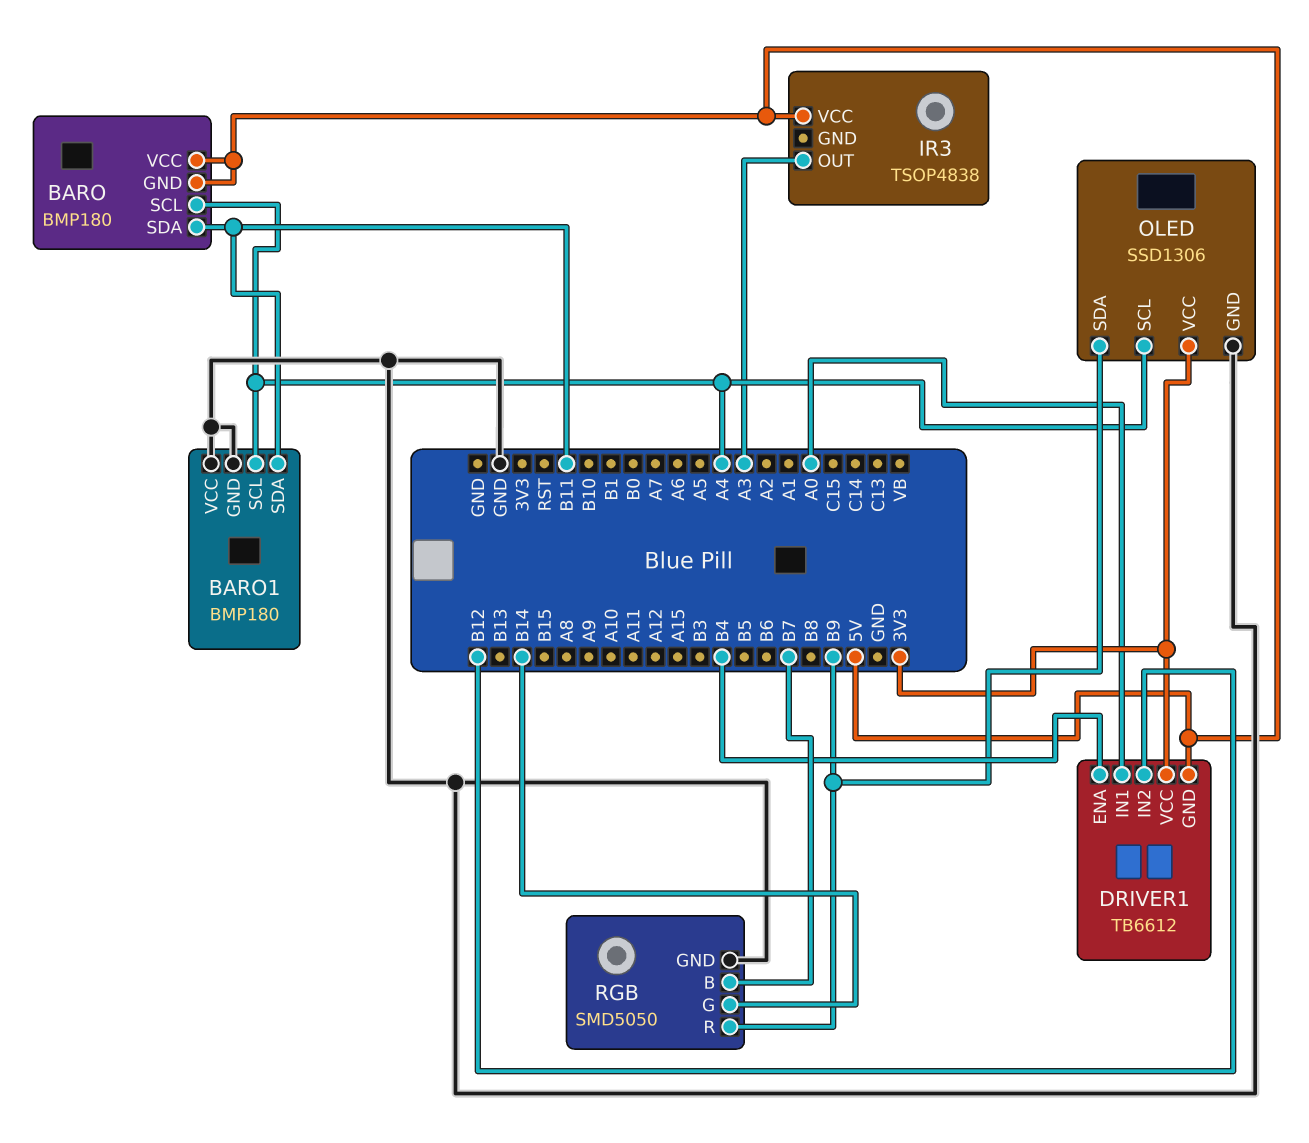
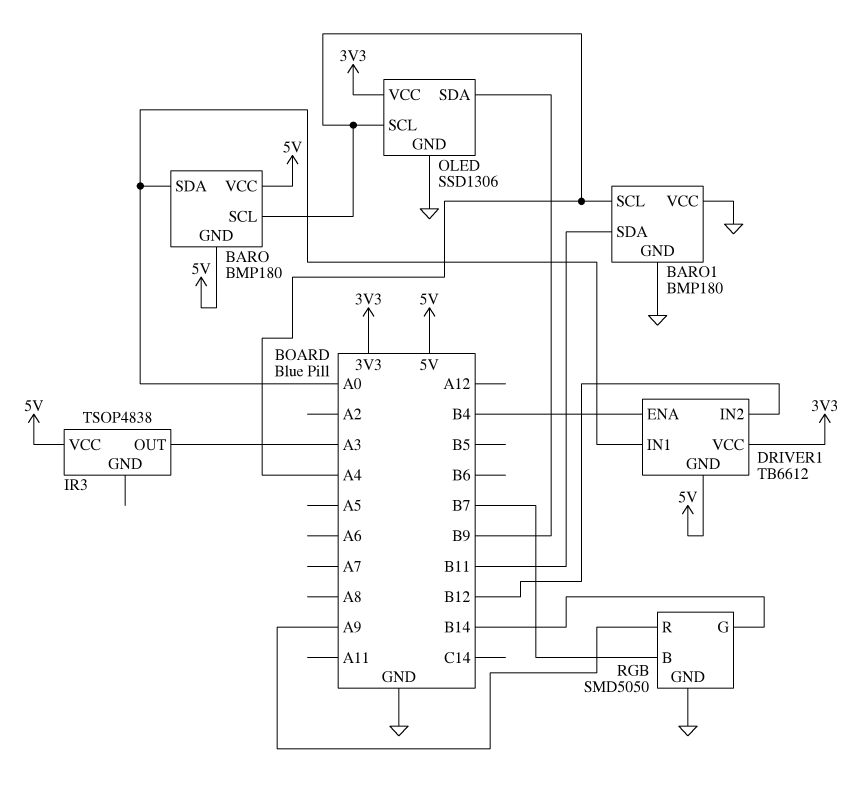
BARO pin SDA: B11 -> A0
RGB pin R: B9 -> A9

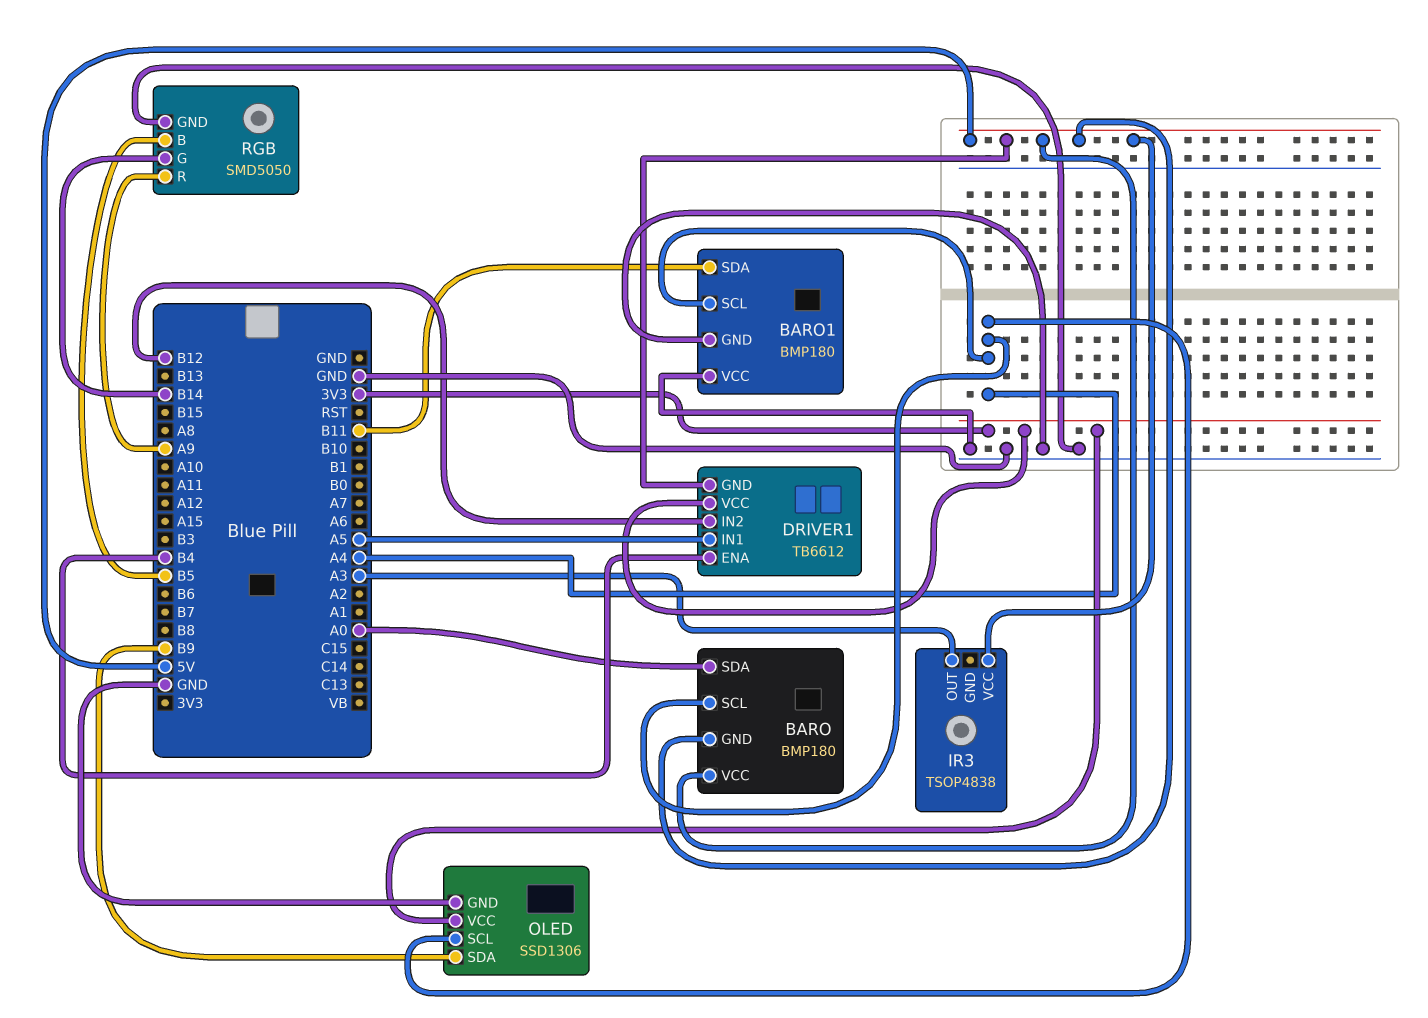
DRIVER1 pin IN1: A0 -> A5
RGB pin B: B7 -> B5

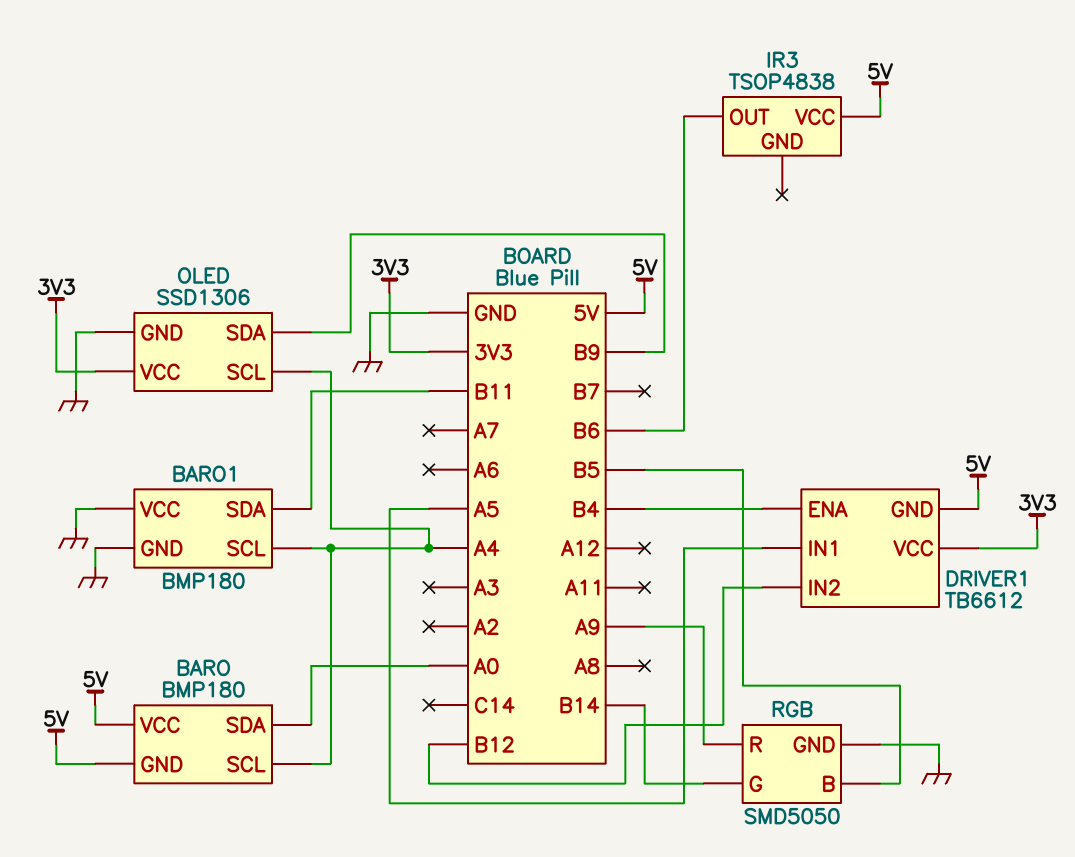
IR3 pin OUT: A3 -> B6

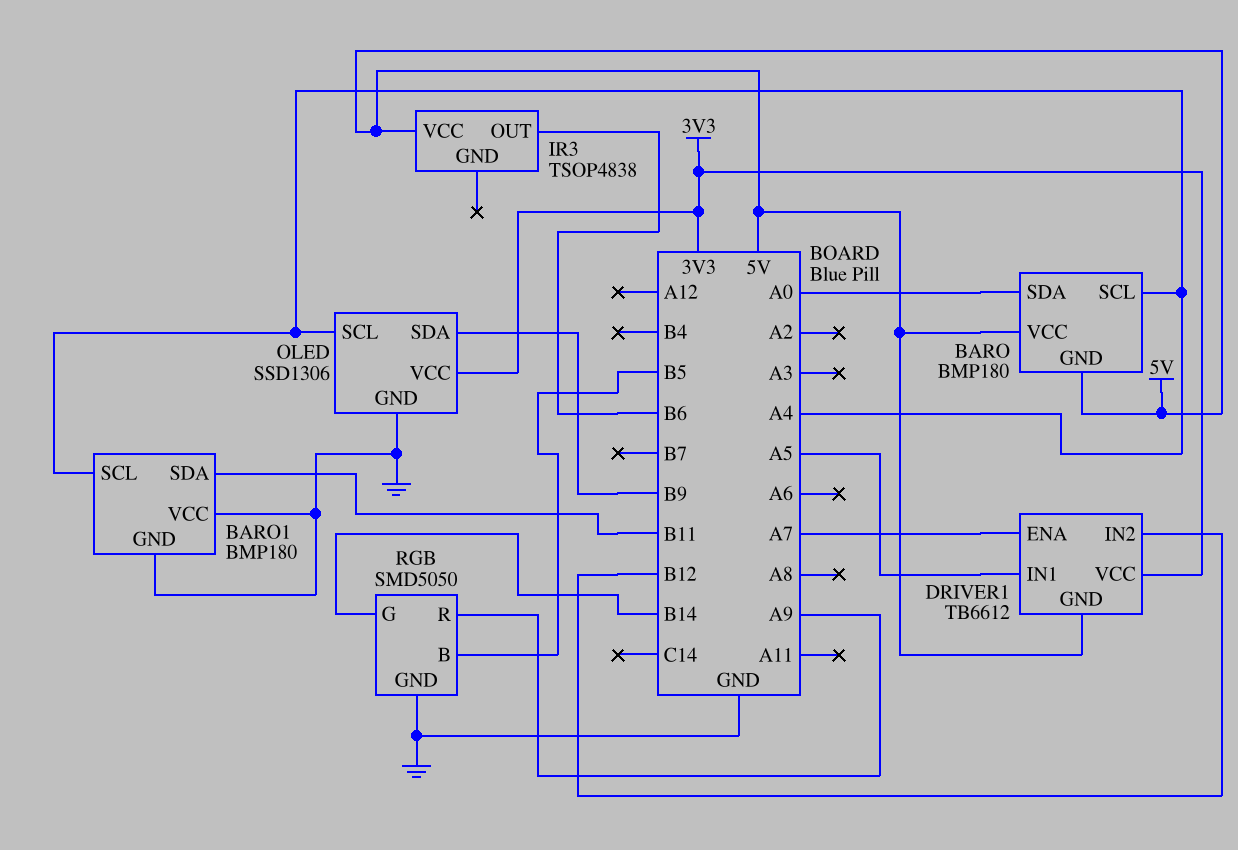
DRIVER1 pin ENA: B4 -> A7

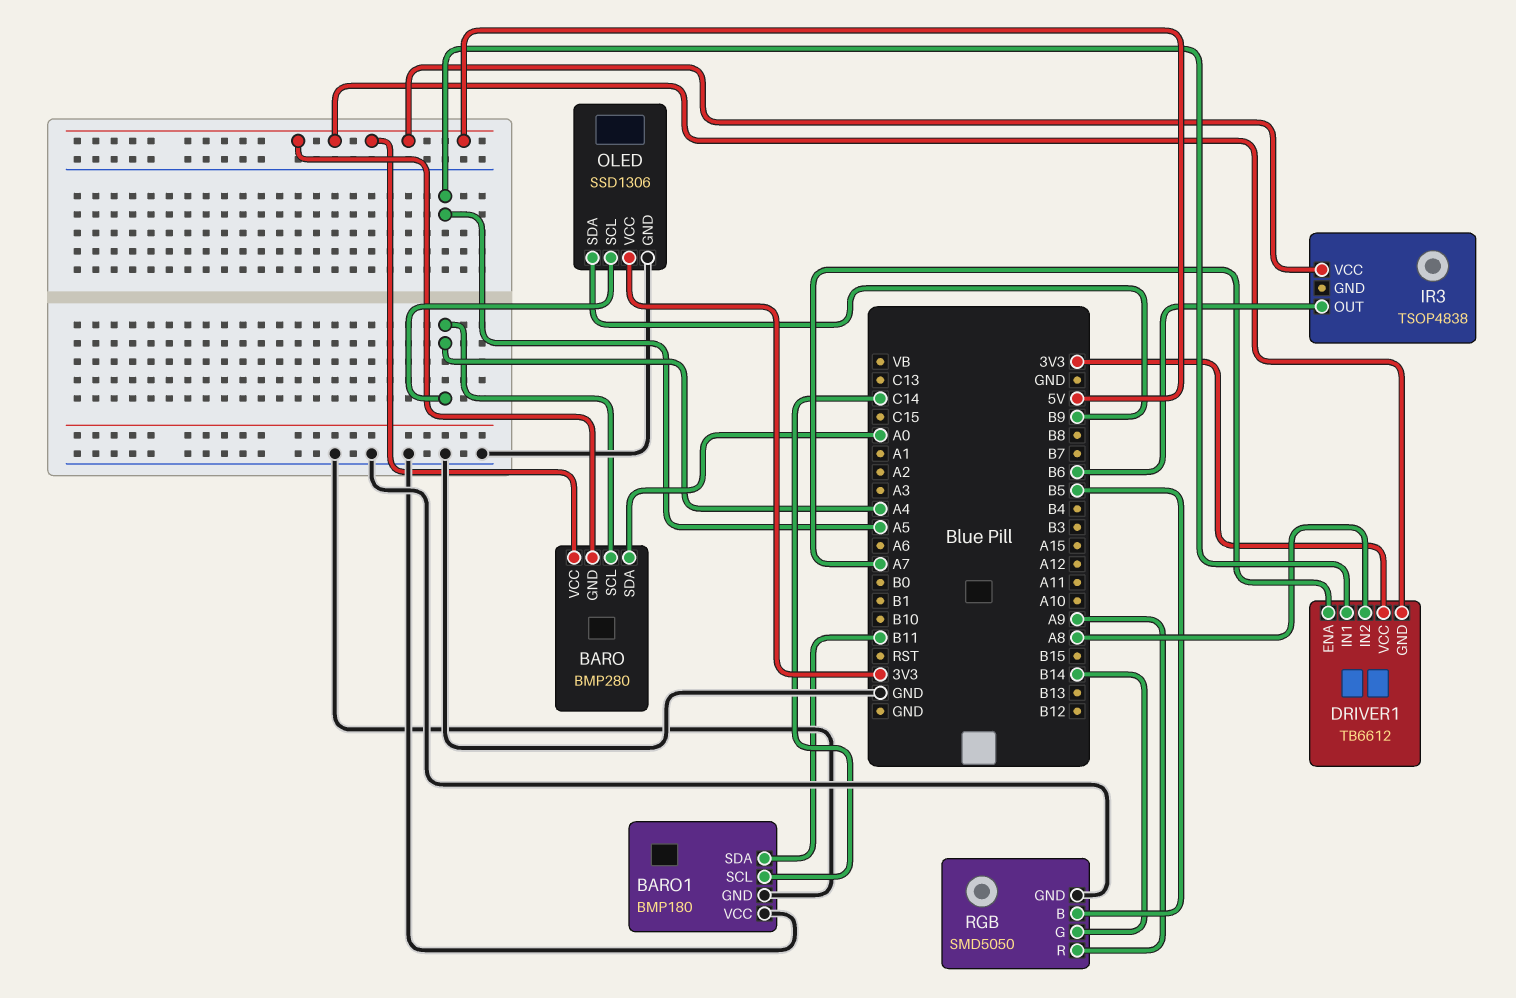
BARO: BMP180 -> BMP280
BARO1 pin SCL: A4 -> C14
DRIVER1 pin IN2: B12 -> A8

